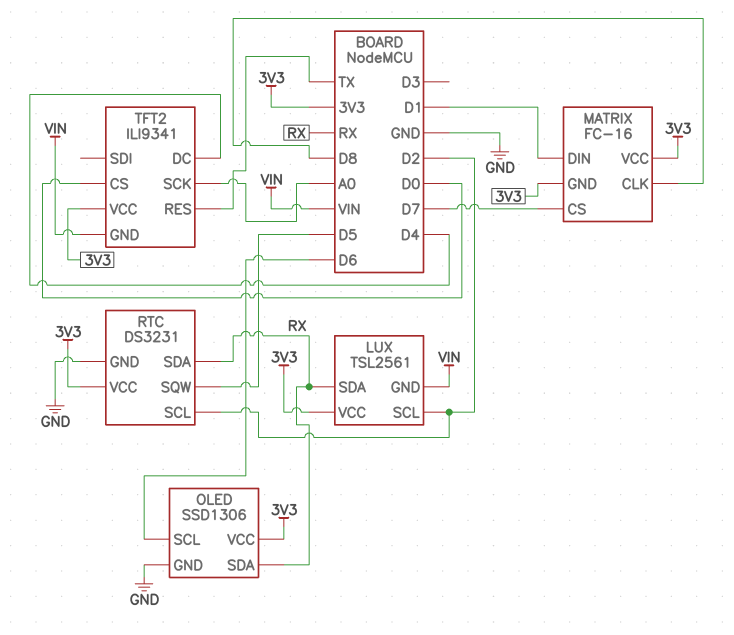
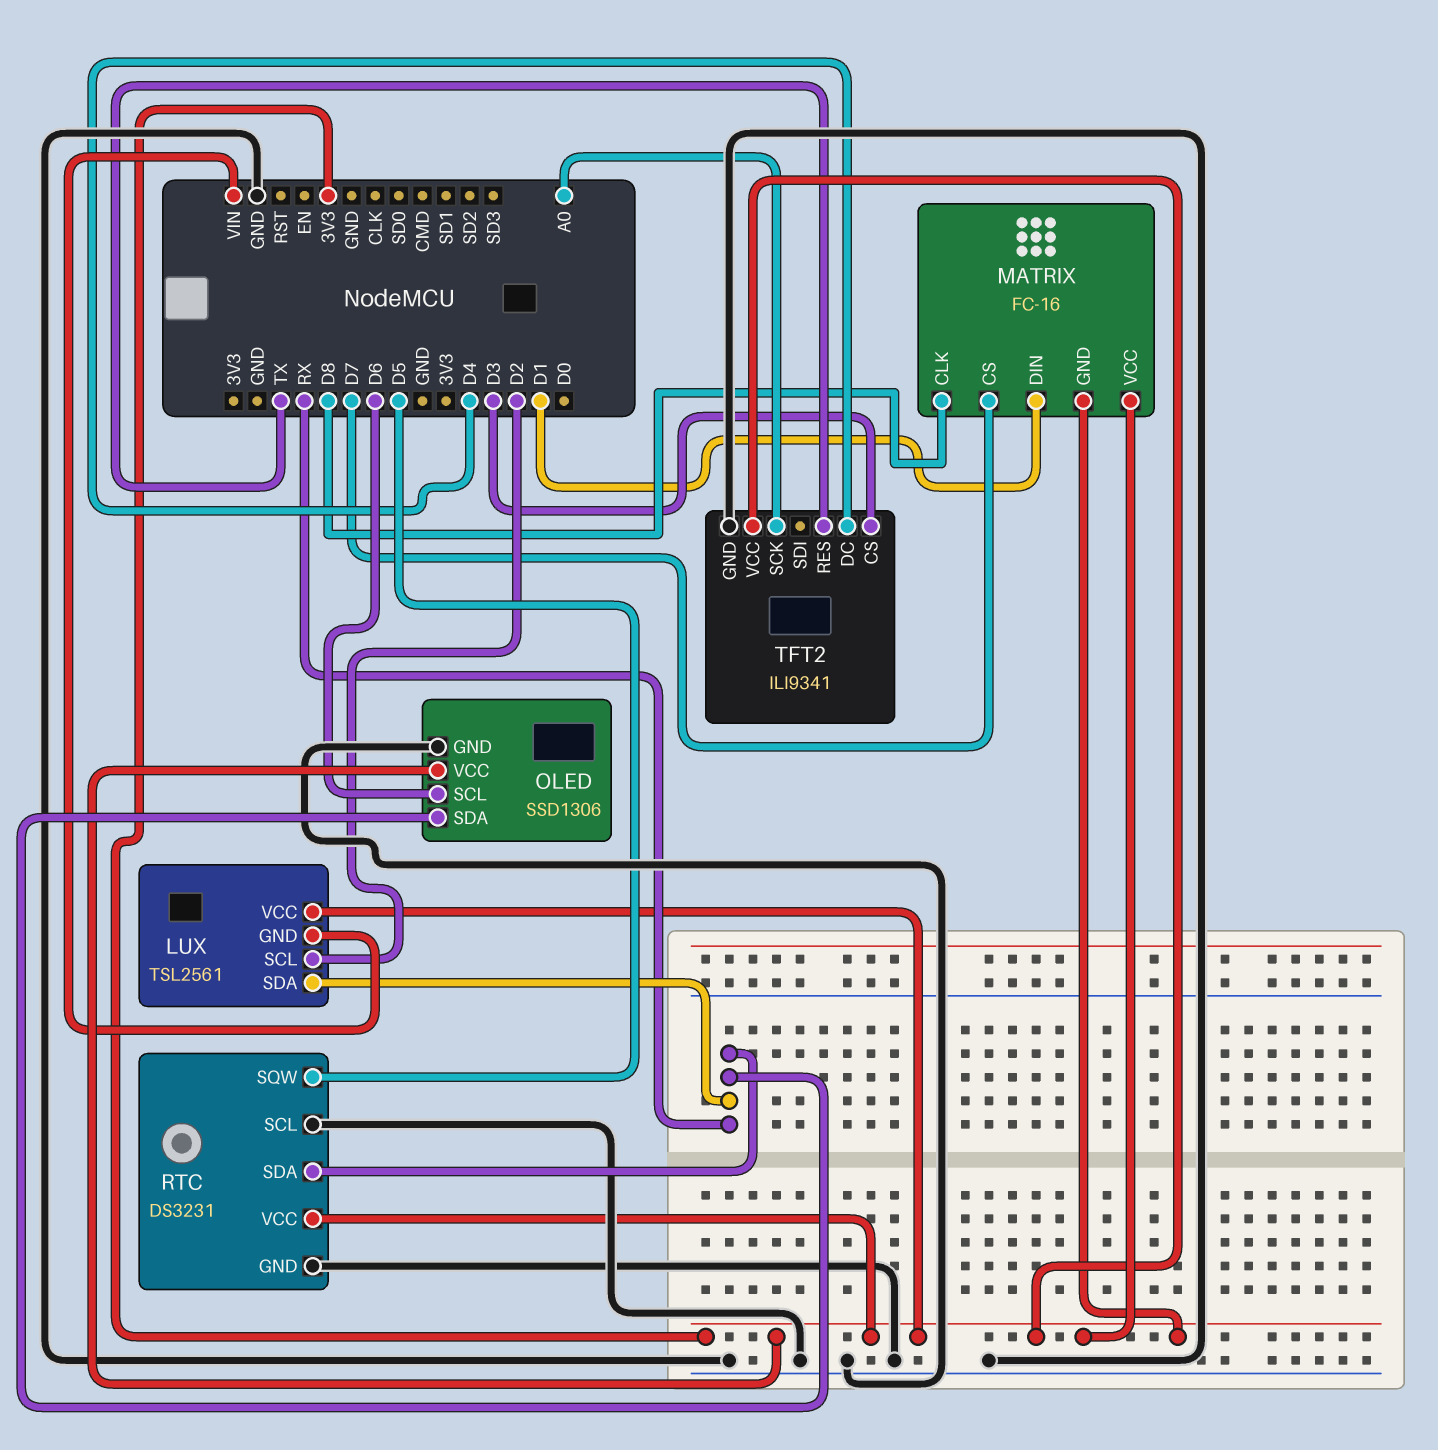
RTC pin SCL: D2 -> GND
TFT2 pin CS: D0 -> D3
TFT2 pin GND: VIN -> GND

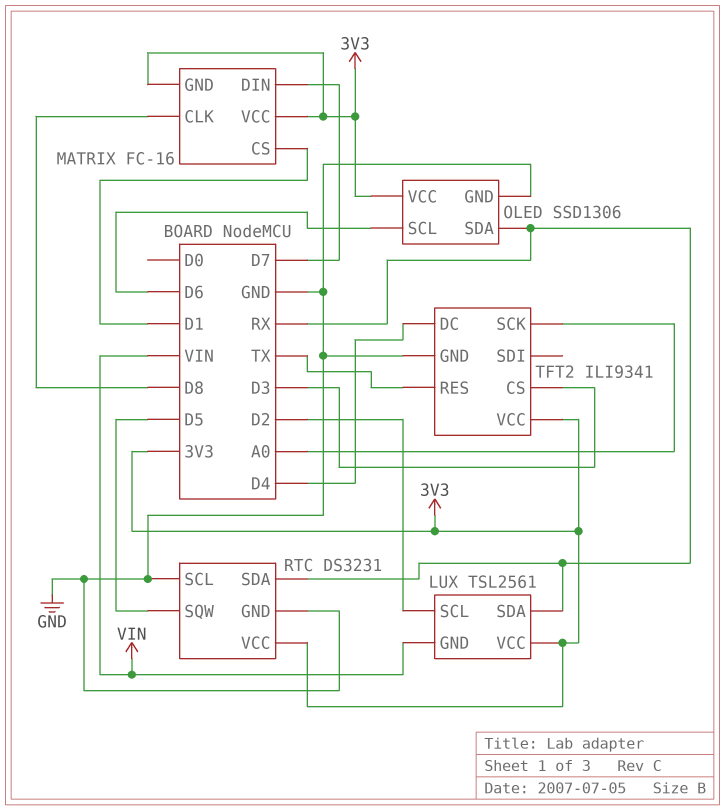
MATRIX pin CS: D7 -> D1
MATRIX pin DIN: D1 -> D7

